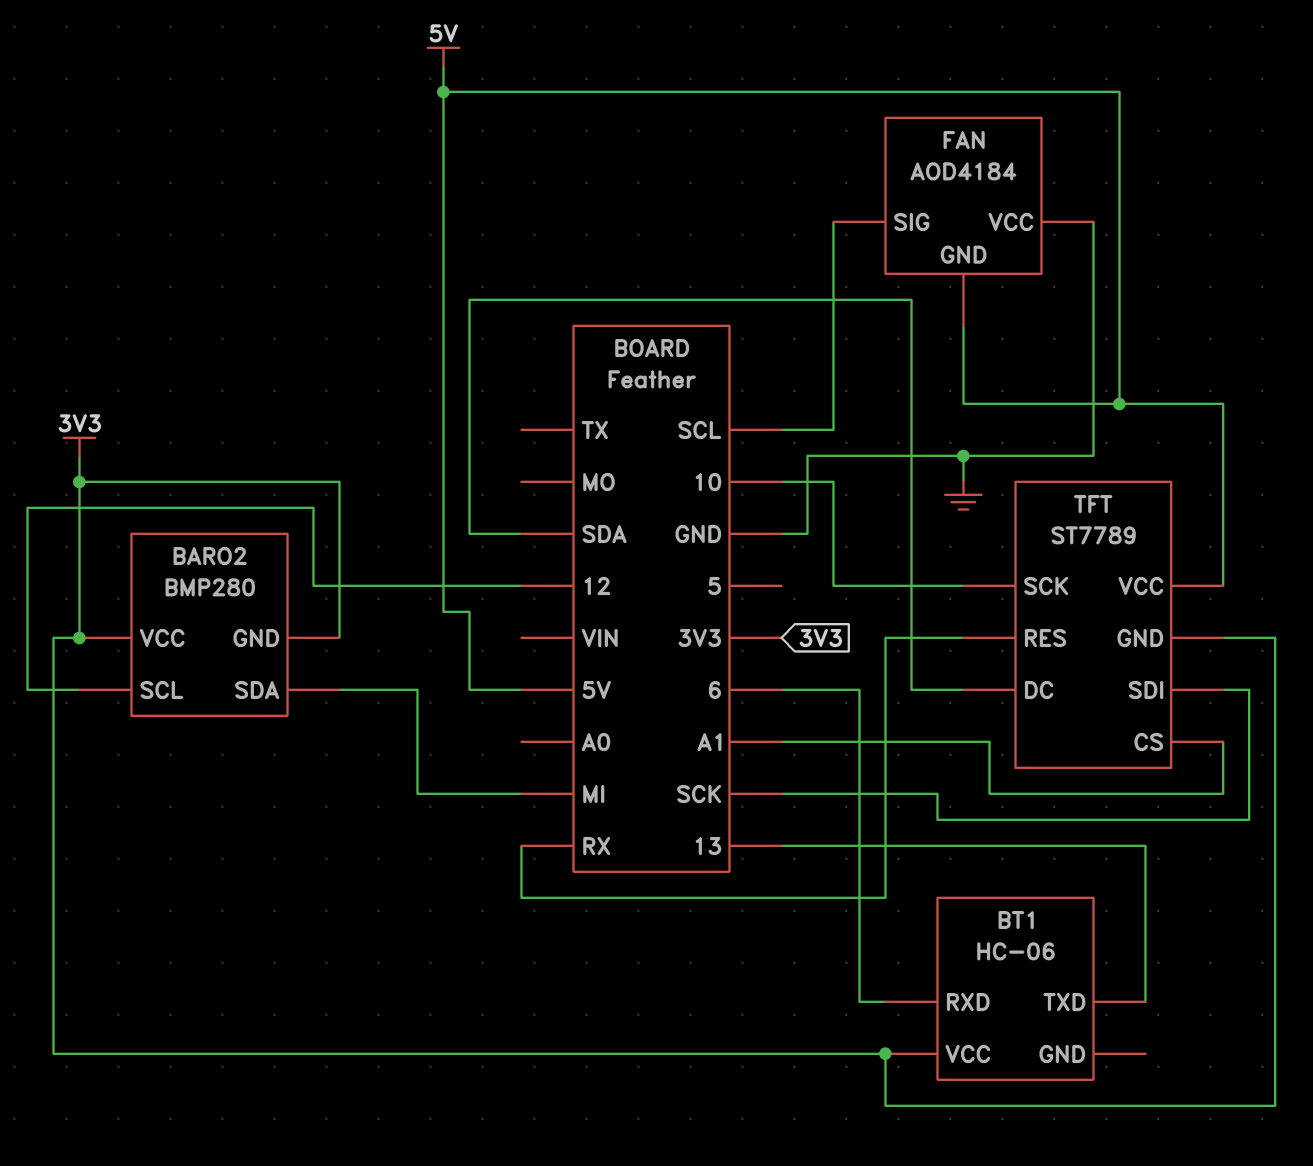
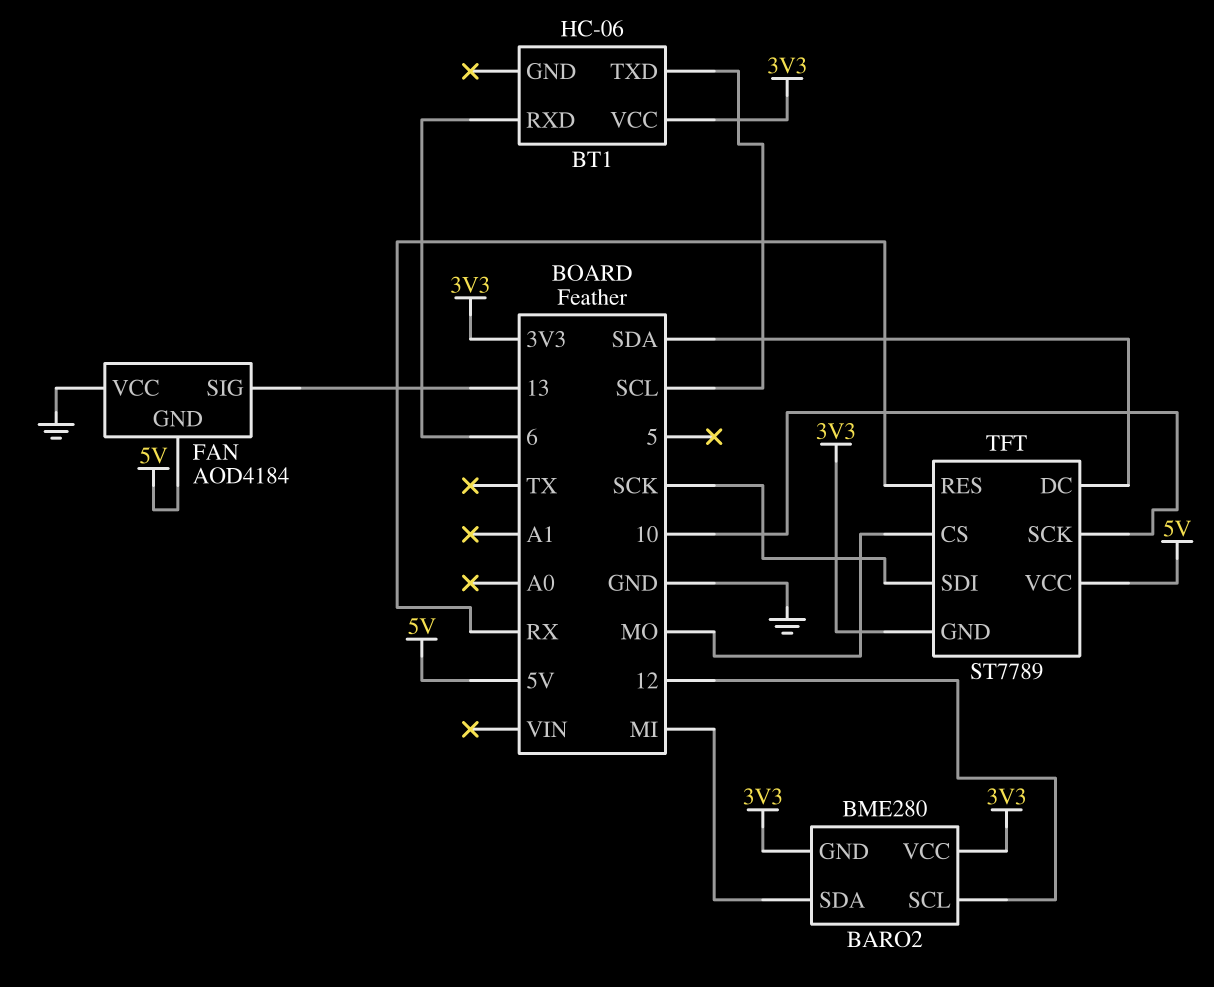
BARO2: BMP280 -> BME280
BT1 pin TXD: 13 -> SCL
FAN pin SIG: SCL -> 13
TFT pin CS: A1 -> MO

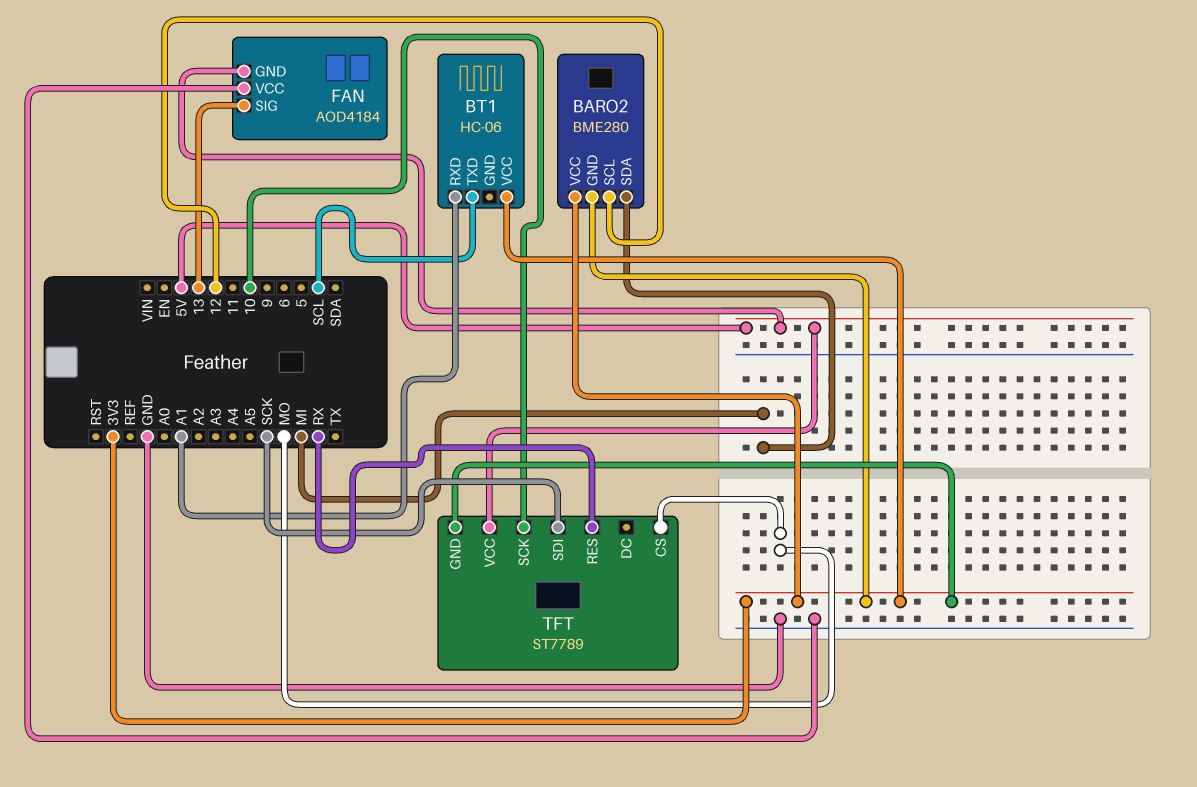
BT1 pin RXD: 6 -> A1
TFT pin DC: SDA -> none

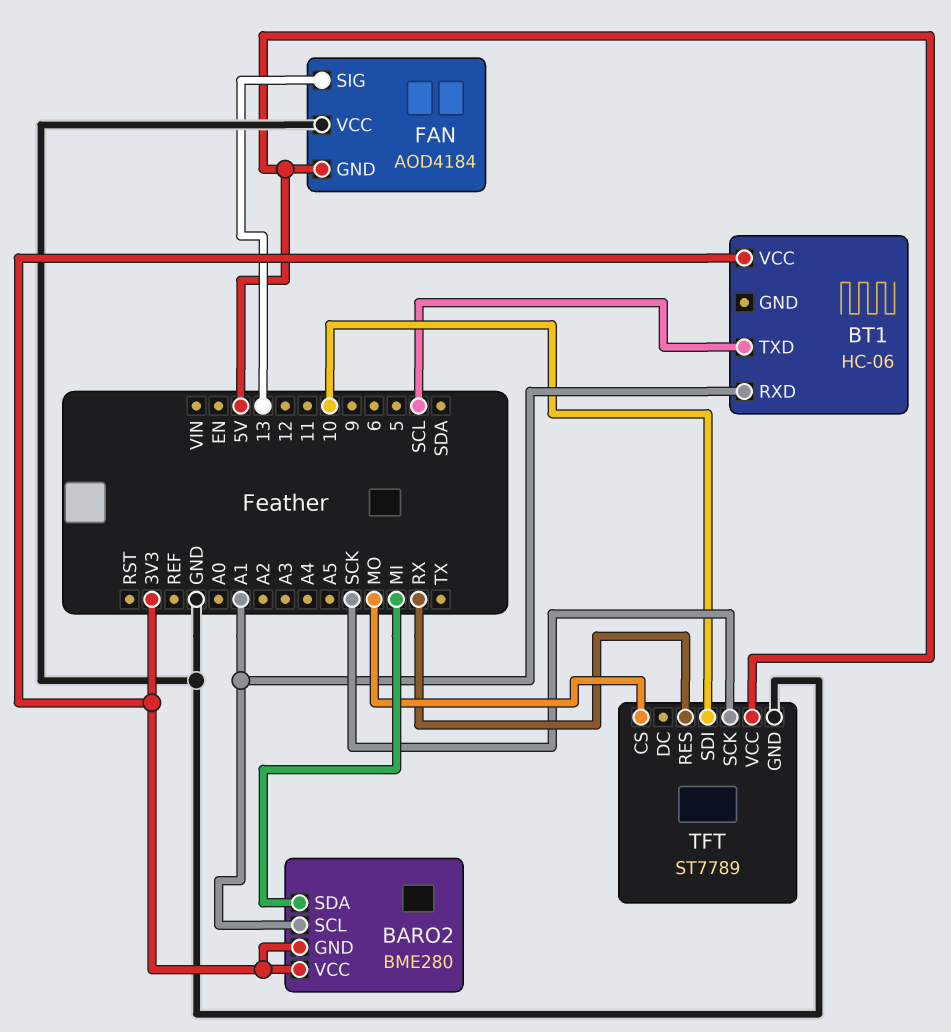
BARO2 pin SCL: 12 -> A1
TFT pin GND: 3V3 -> GND
TFT pin SCK: 10 -> SCK
TFT pin SDI: SCK -> 10

